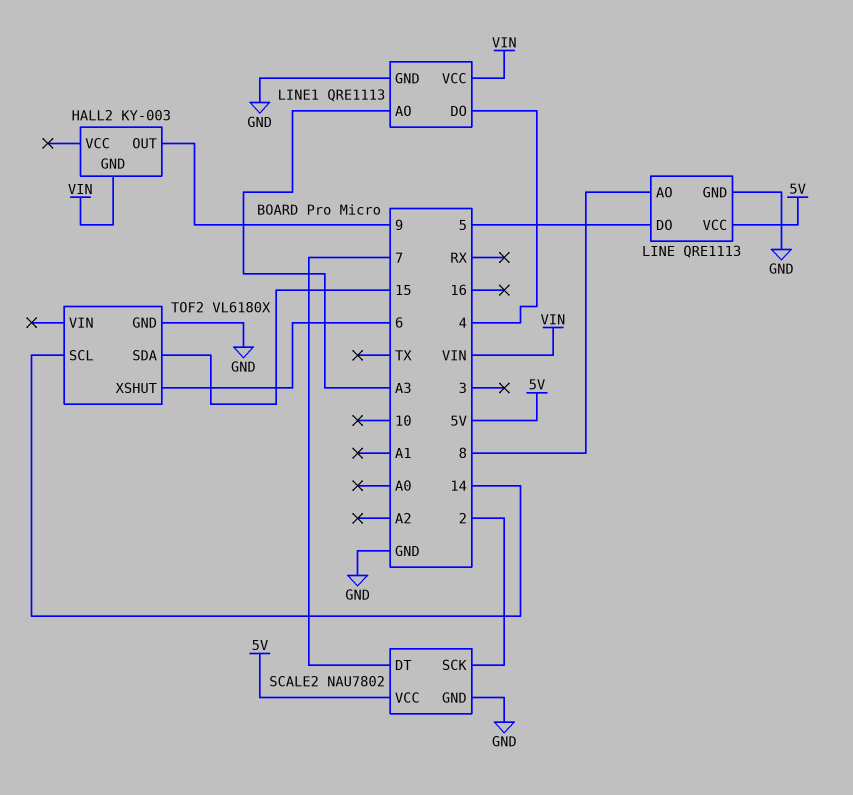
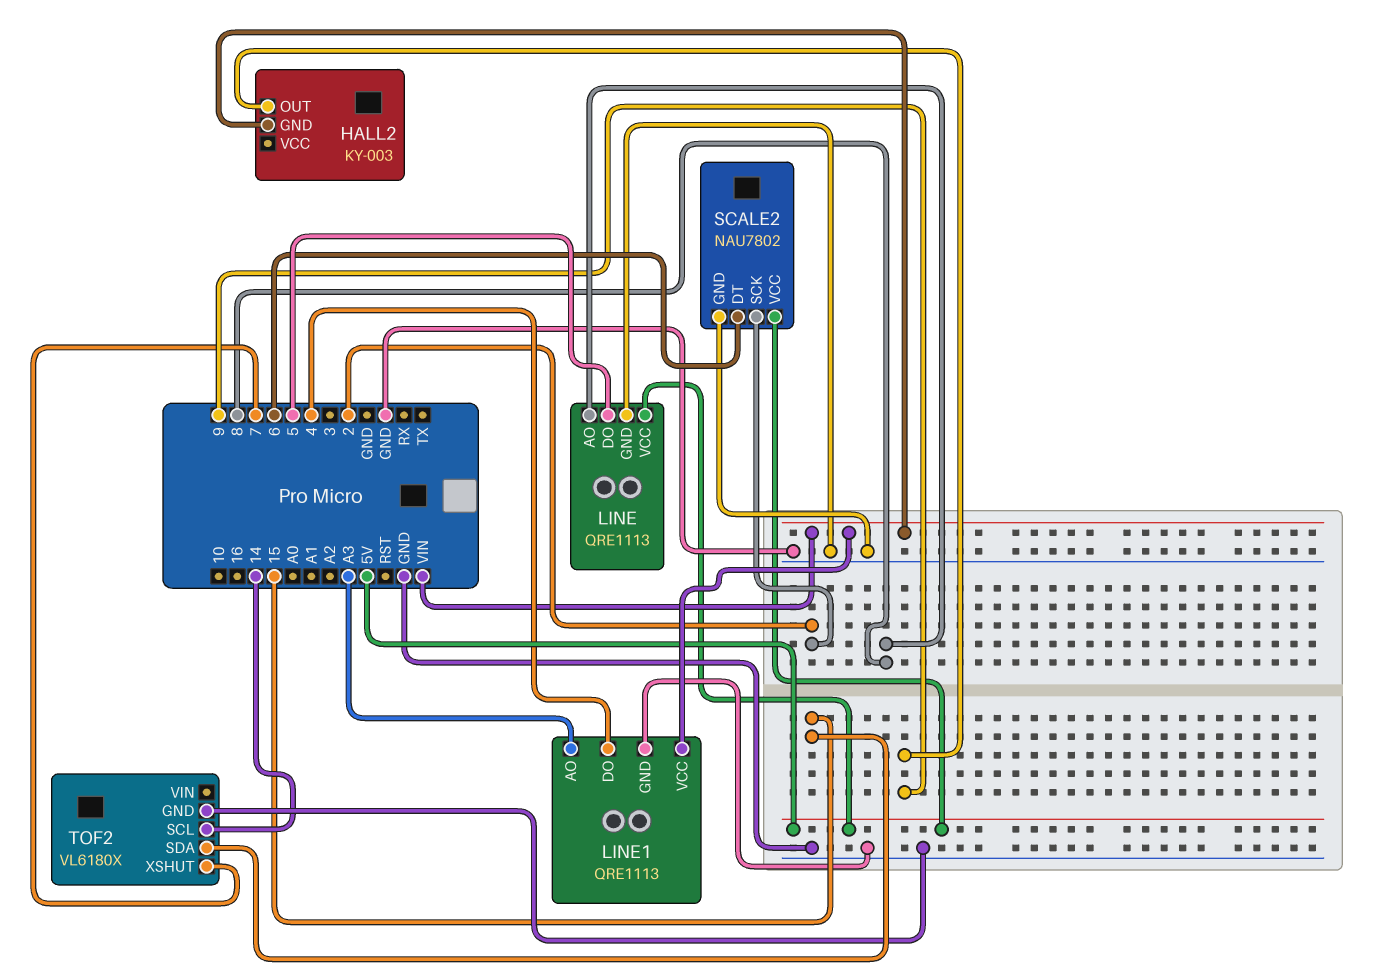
SCALE2 pin DT: 7 -> 6
TOF2 pin XSHUT: 6 -> 7

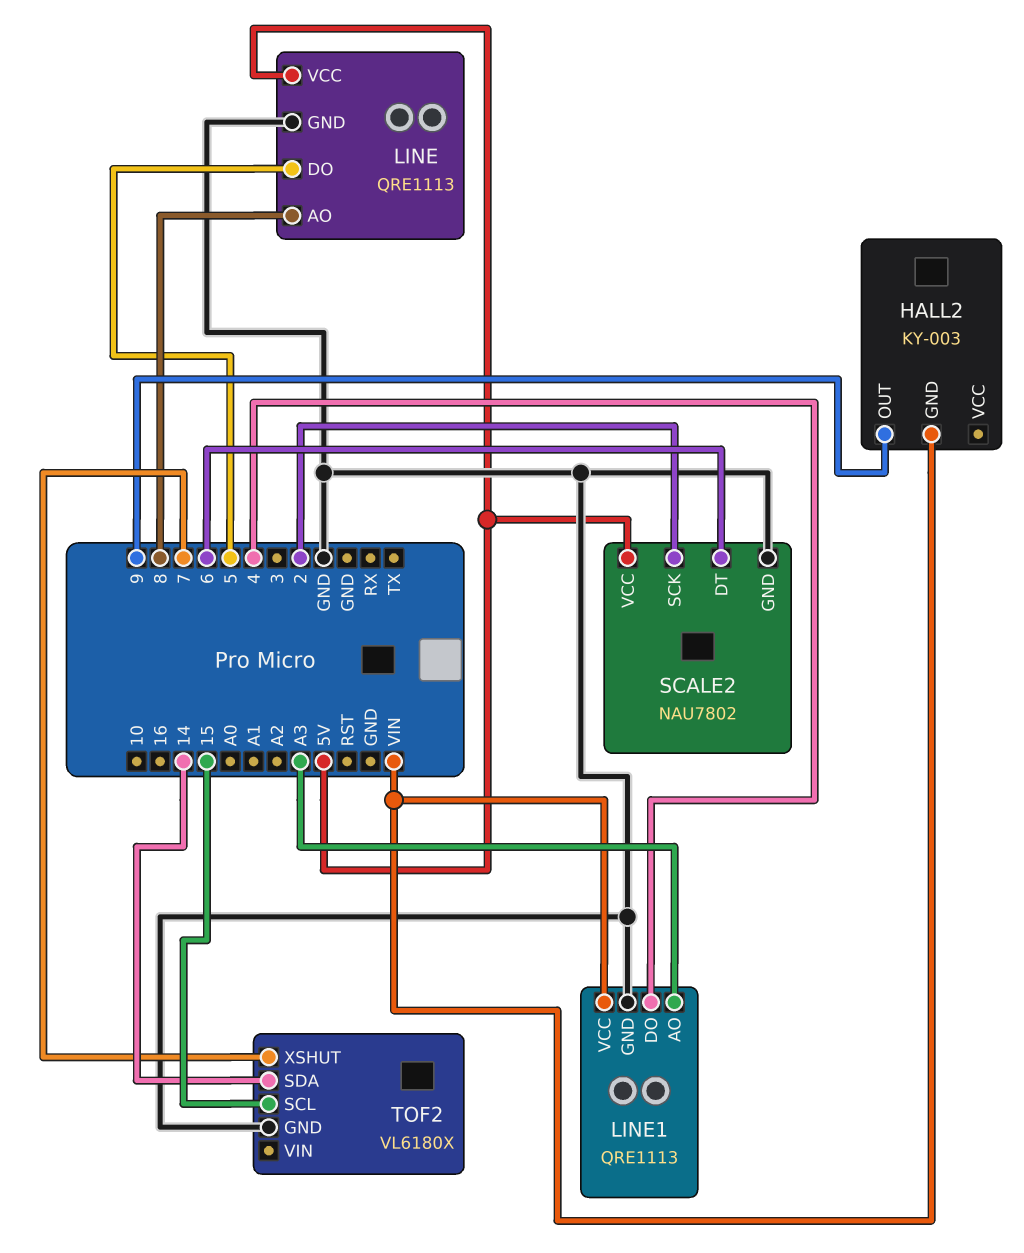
TOF2 pin SCL: 14 -> 15
TOF2 pin SDA: 15 -> 14

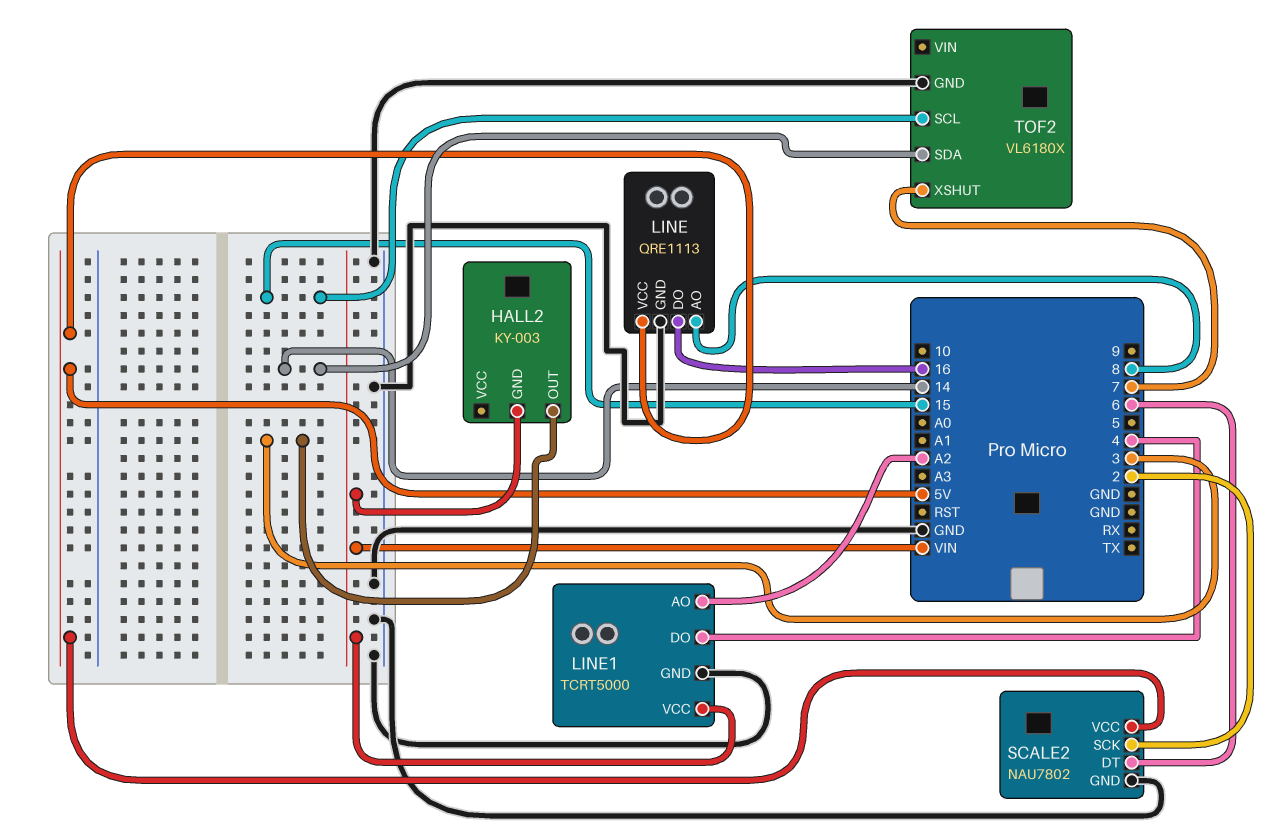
HALL2 pin OUT: 9 -> 3
LINE pin DO: 5 -> 16
LINE1: QRE1113 -> TCRT5000
LINE1 pin AO: A3 -> A2

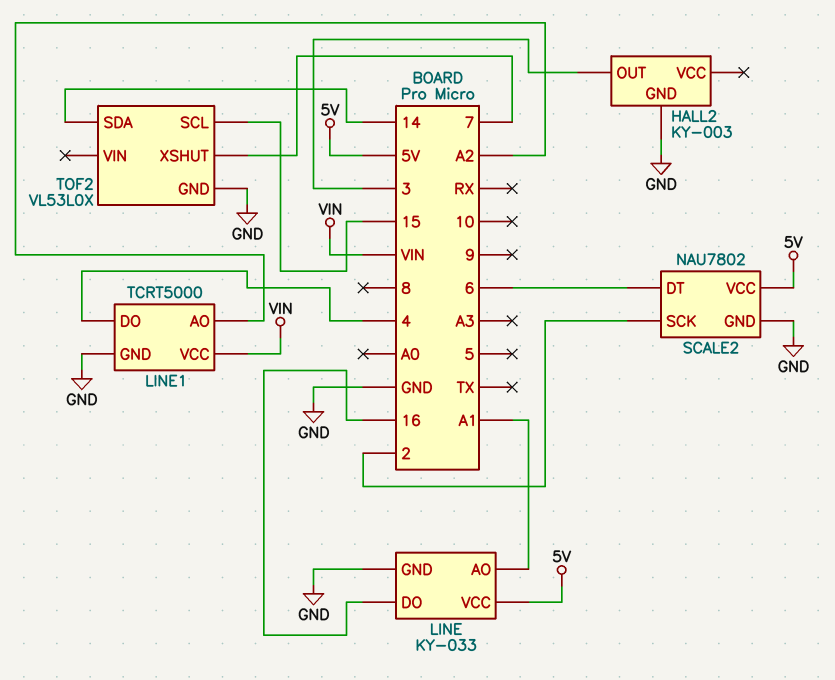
HALL2 pin GND: VIN -> GND
LINE: QRE1113 -> KY-033
LINE pin AO: 8 -> A1
TOF2: VL6180X -> VL53L0X

